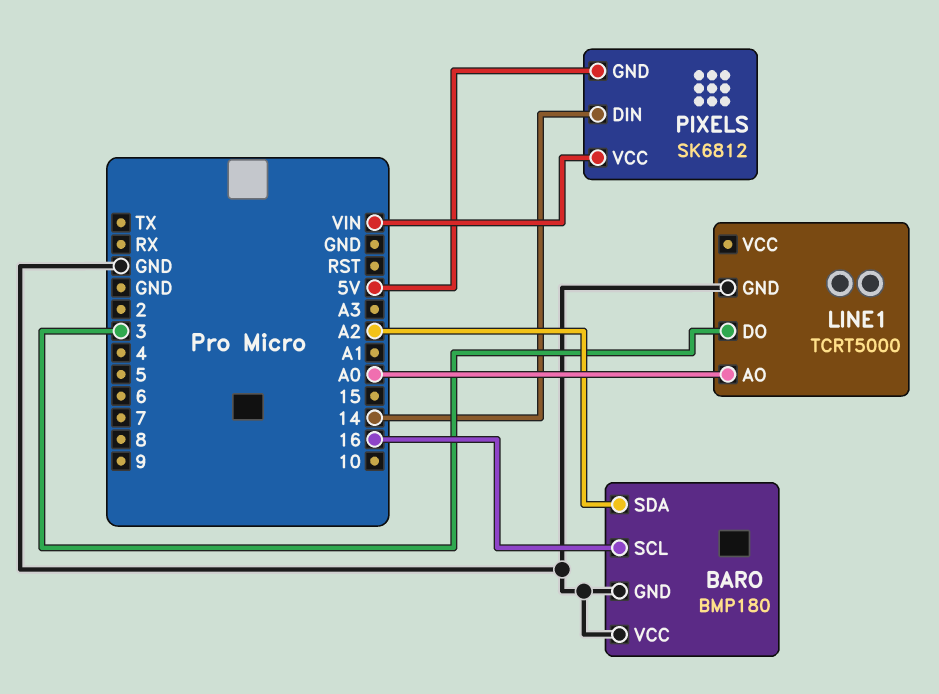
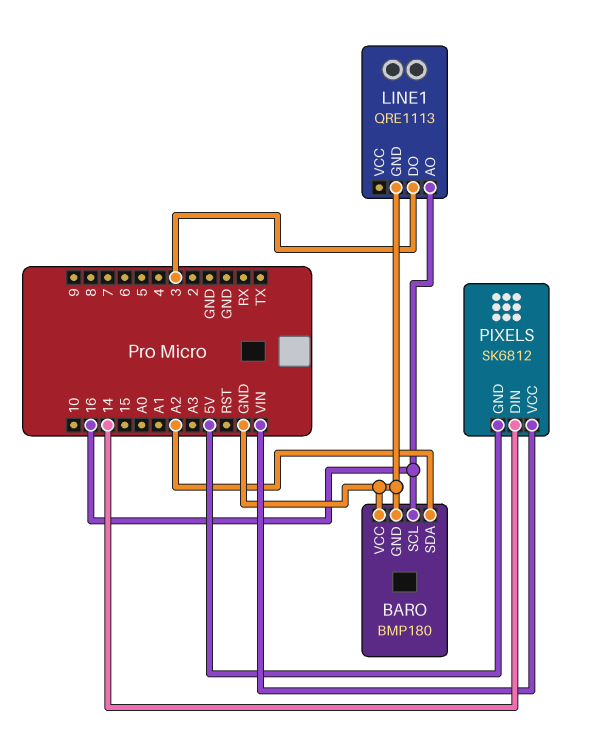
LINE1: TCRT5000 -> QRE1113
LINE1 pin AO: A0 -> 16

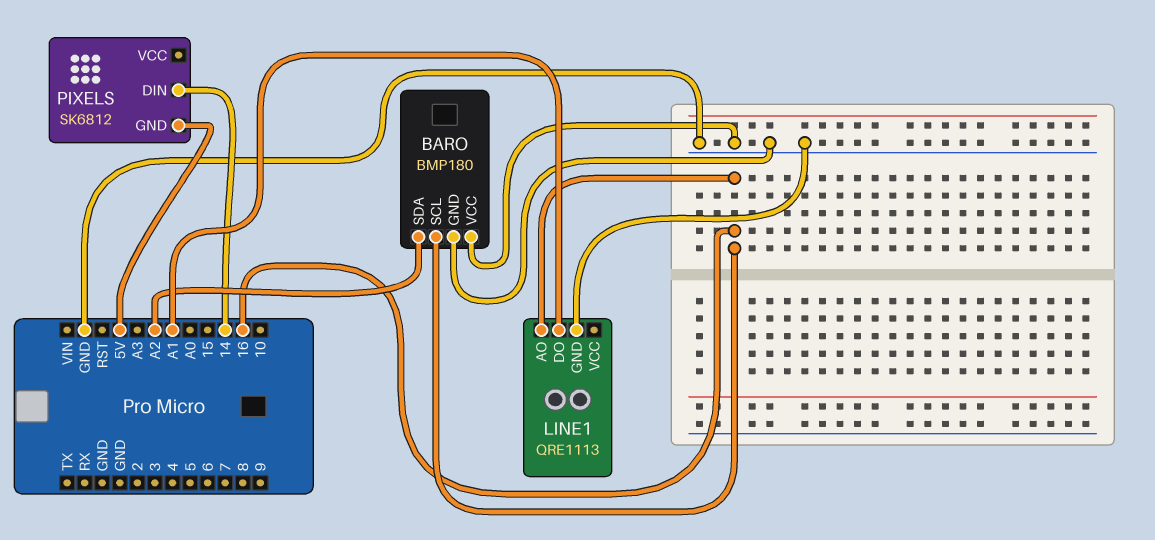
LINE1 pin DO: 3 -> A1
PIXELS pin VCC: VIN -> none

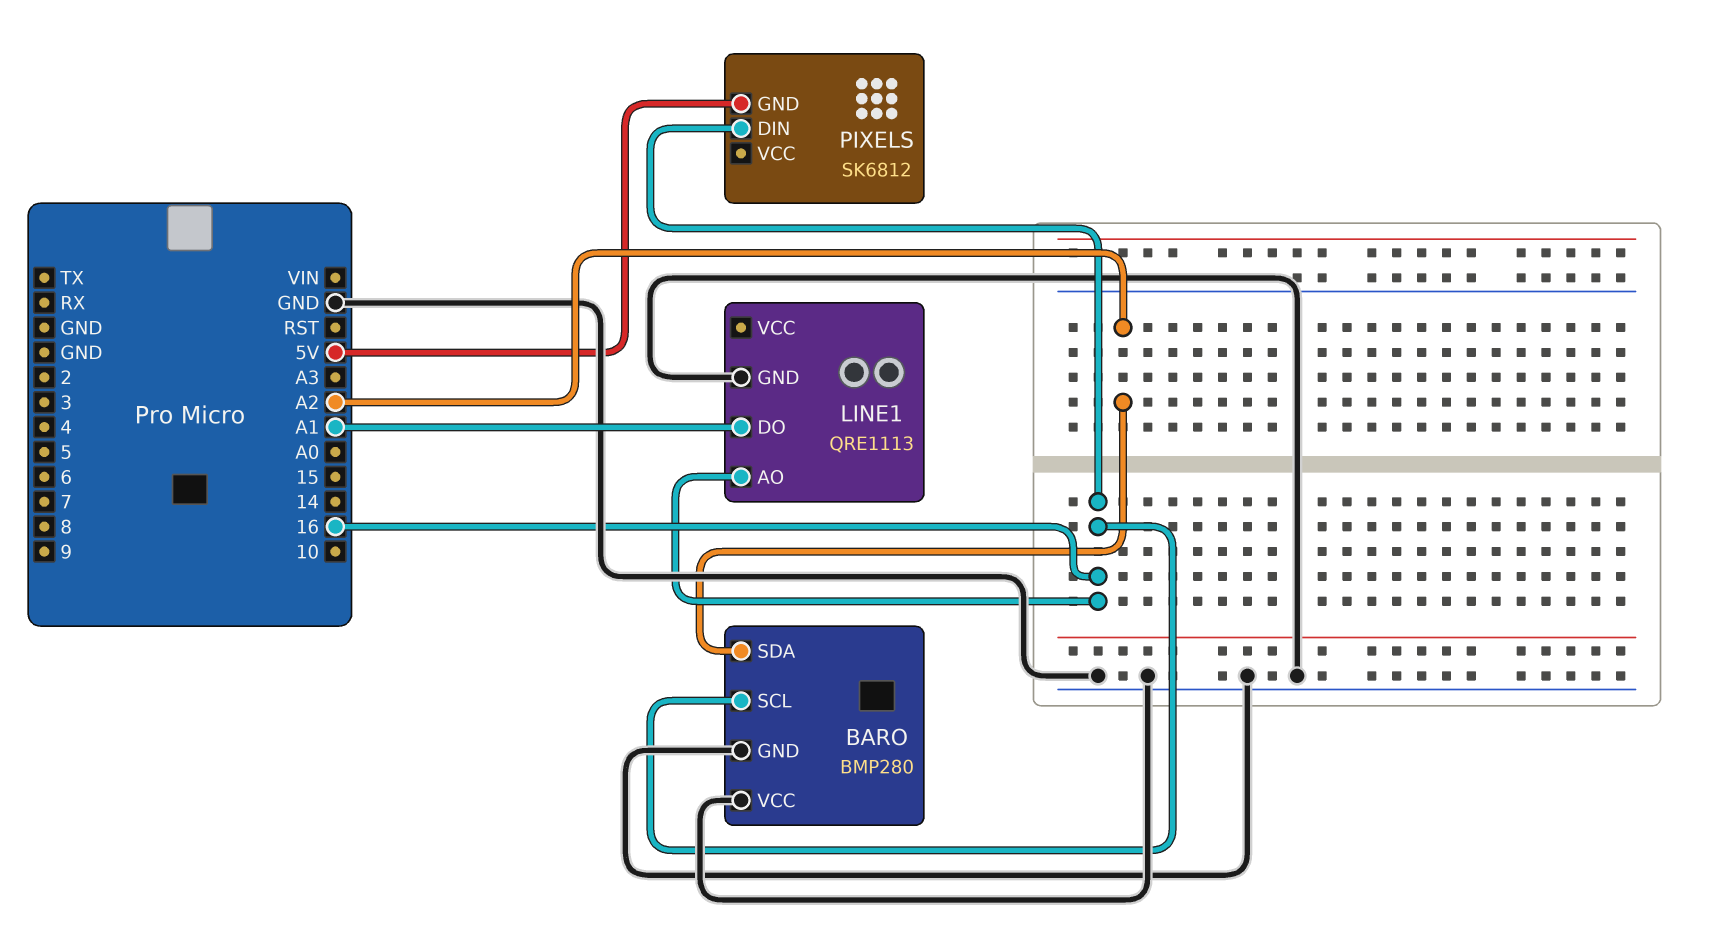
BARO: BMP180 -> BMP280
PIXELS pin DIN: 14 -> 16

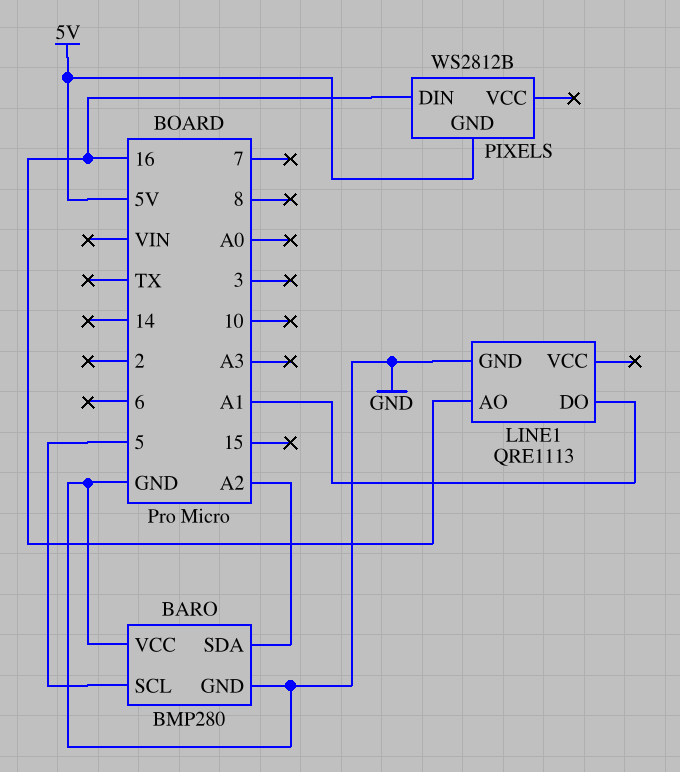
BARO pin SCL: 16 -> 5
PIXELS: SK6812 -> WS2812B

